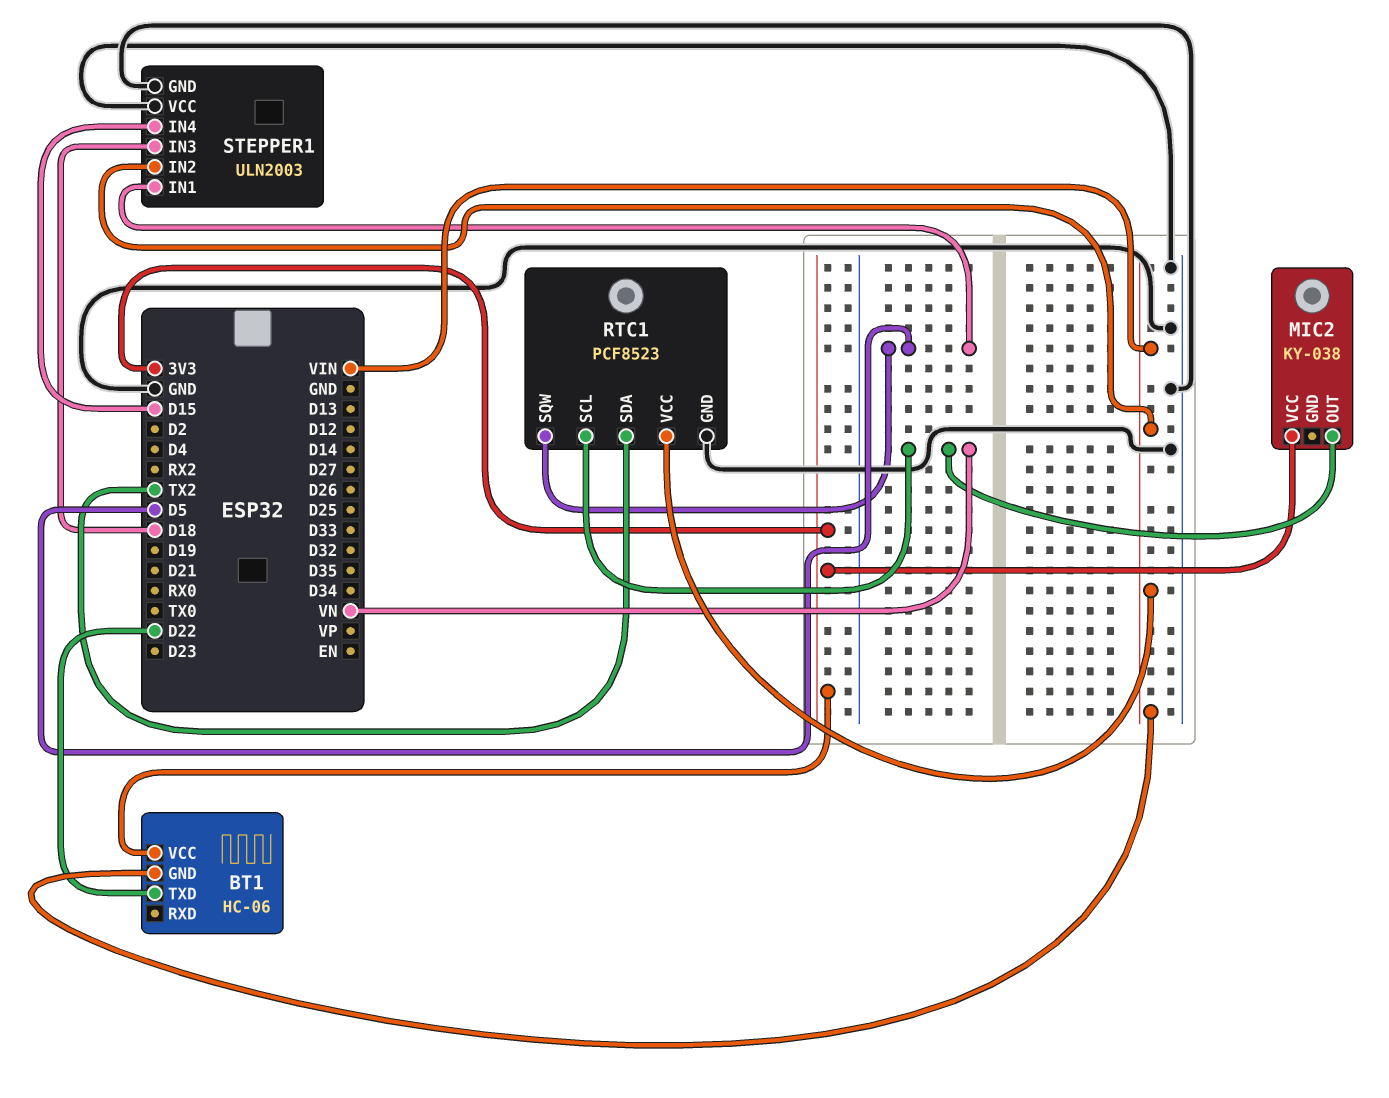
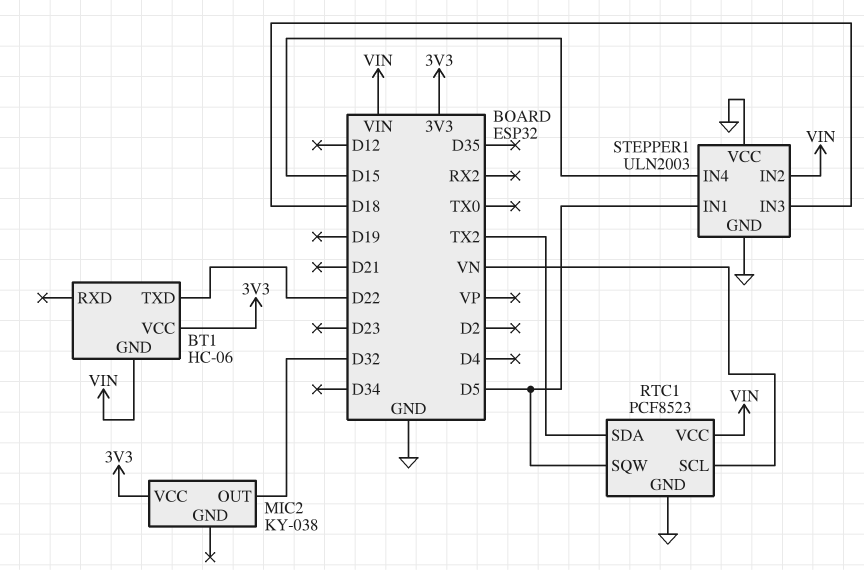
MIC2 pin OUT: VN -> D32

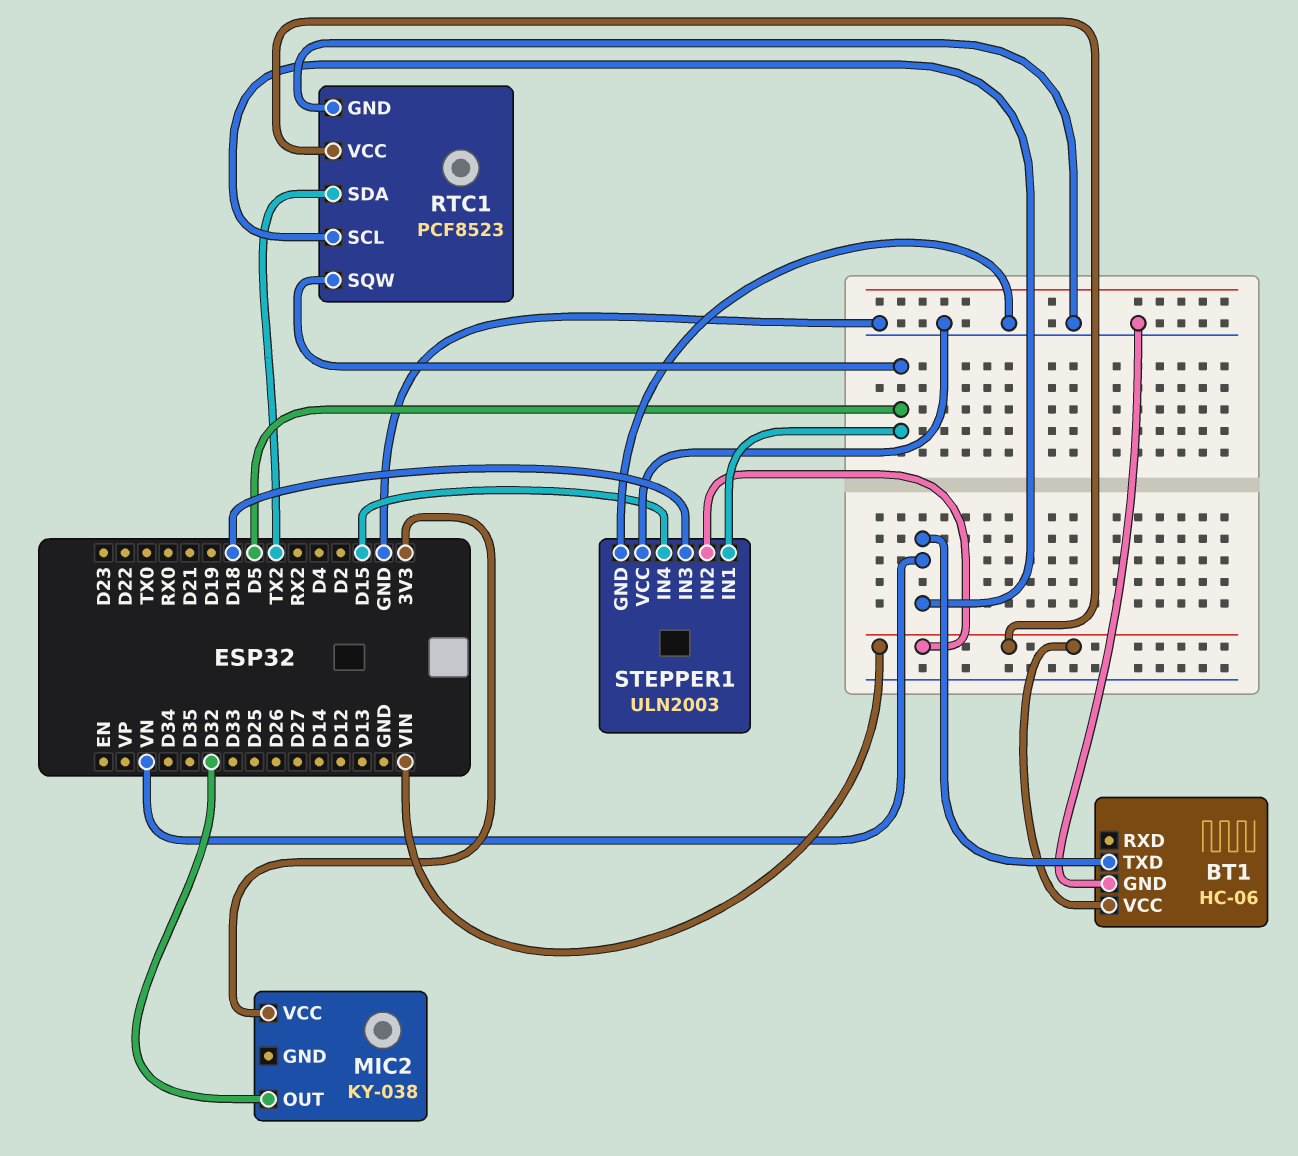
BT1 pin GND: VIN -> GND
BT1 pin TXD: D22 -> VN
BT1 pin VCC: 3V3 -> VIN

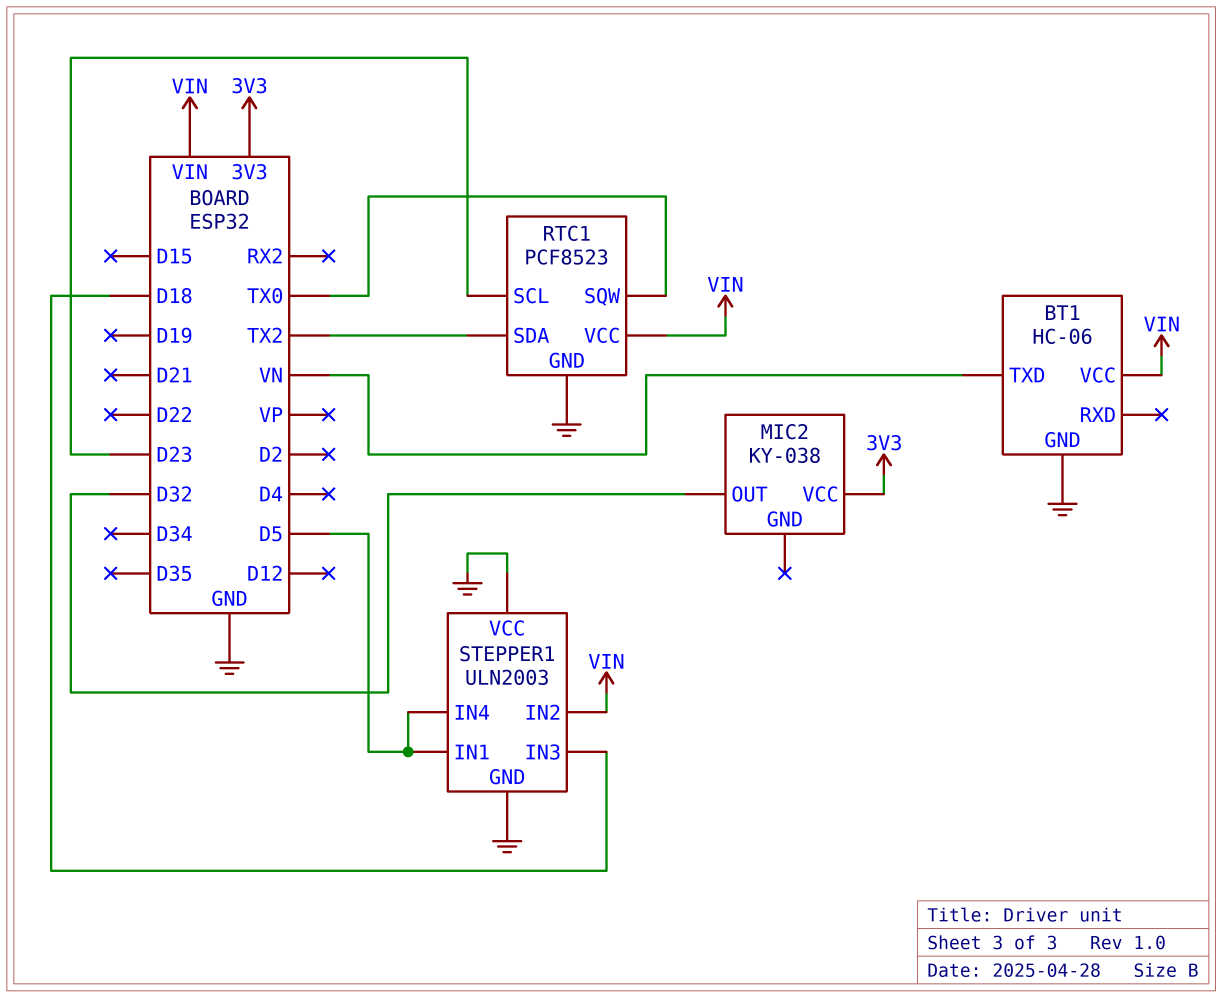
RTC1 pin SCL: VN -> D23
RTC1 pin SQW: D5 -> TX0
STEPPER1 pin IN4: D15 -> D5

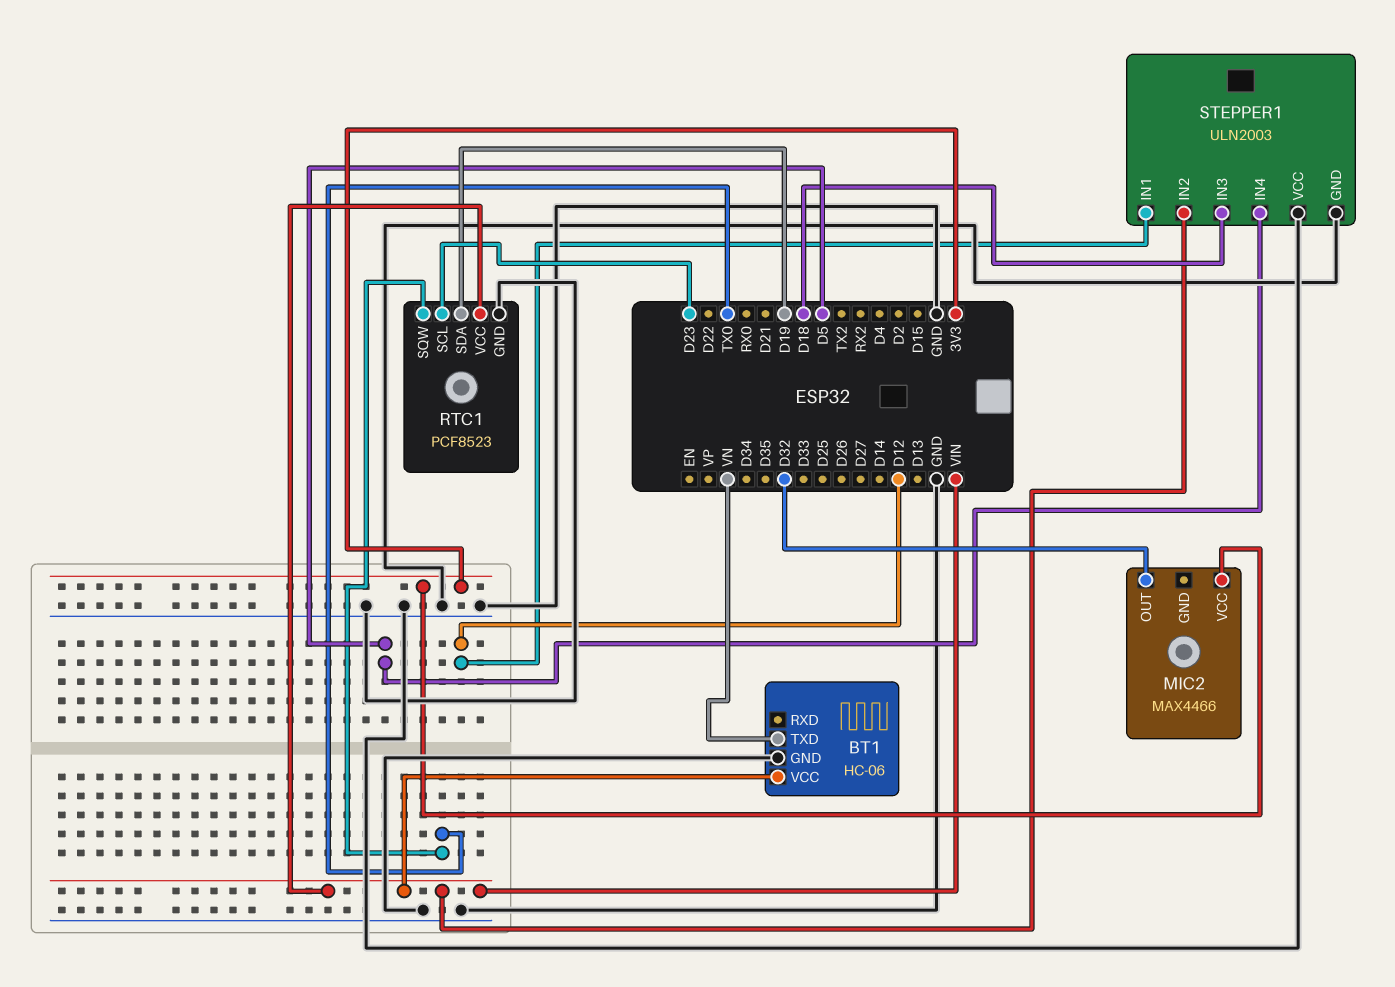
MIC2: KY-038 -> MAX4466
RTC1 pin SDA: TX2 -> D19
STEPPER1 pin IN1: D5 -> D12

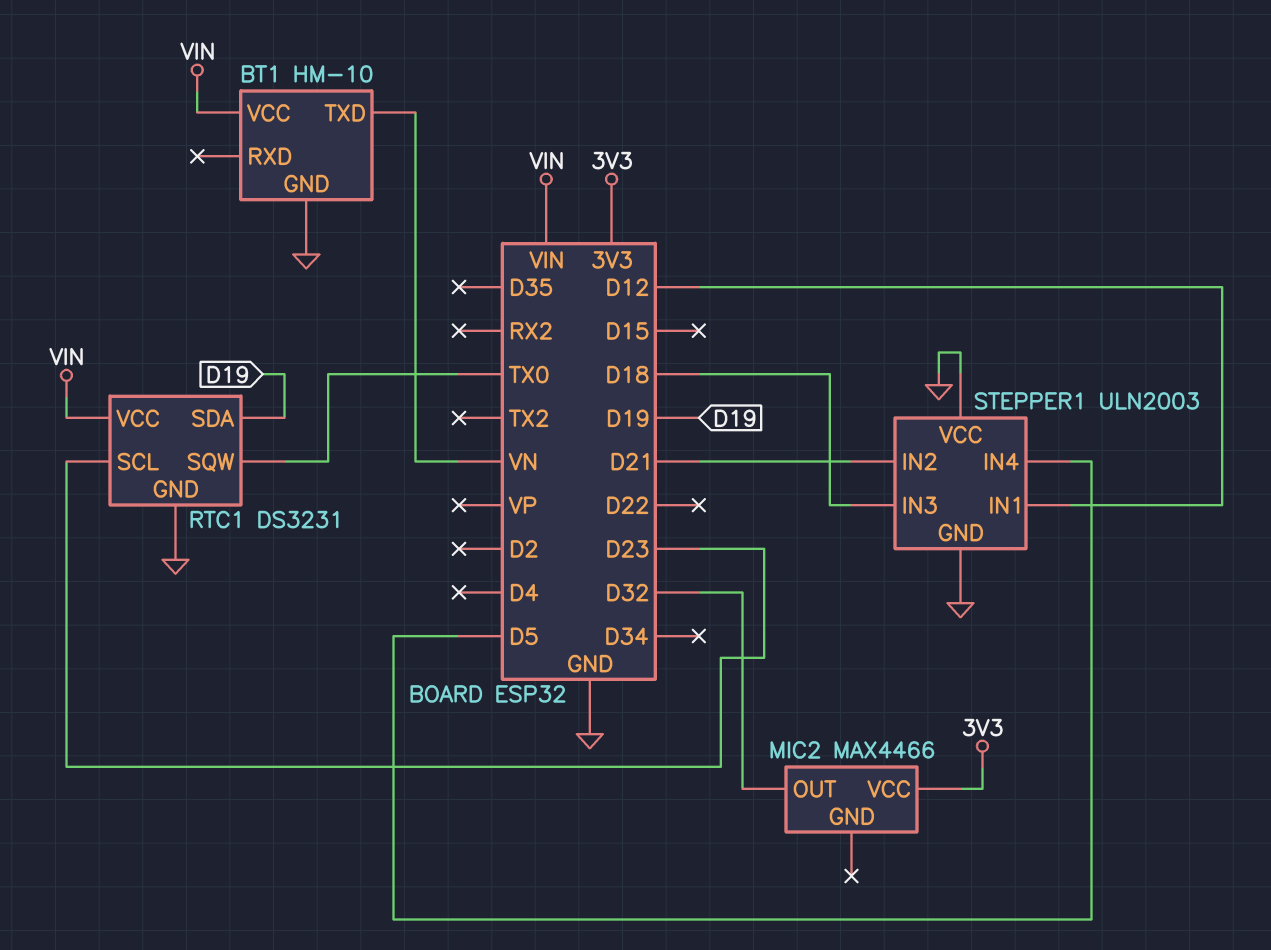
BT1: HC-06 -> HM-10
RTC1: PCF8523 -> DS3231
STEPPER1 pin IN2: VIN -> D21

